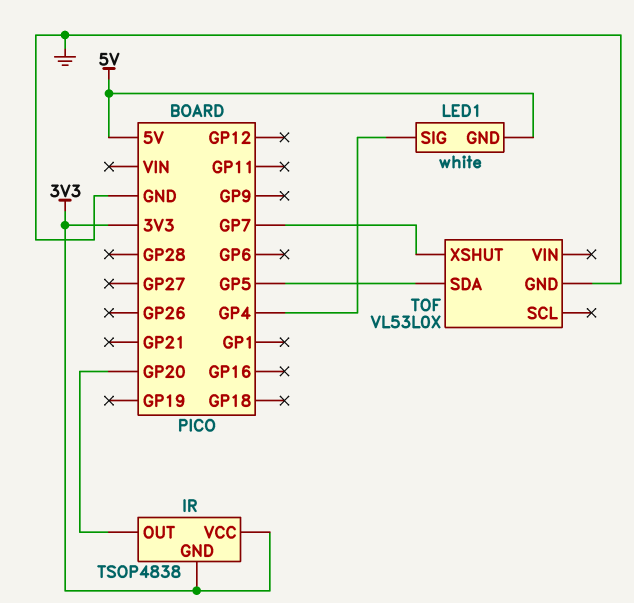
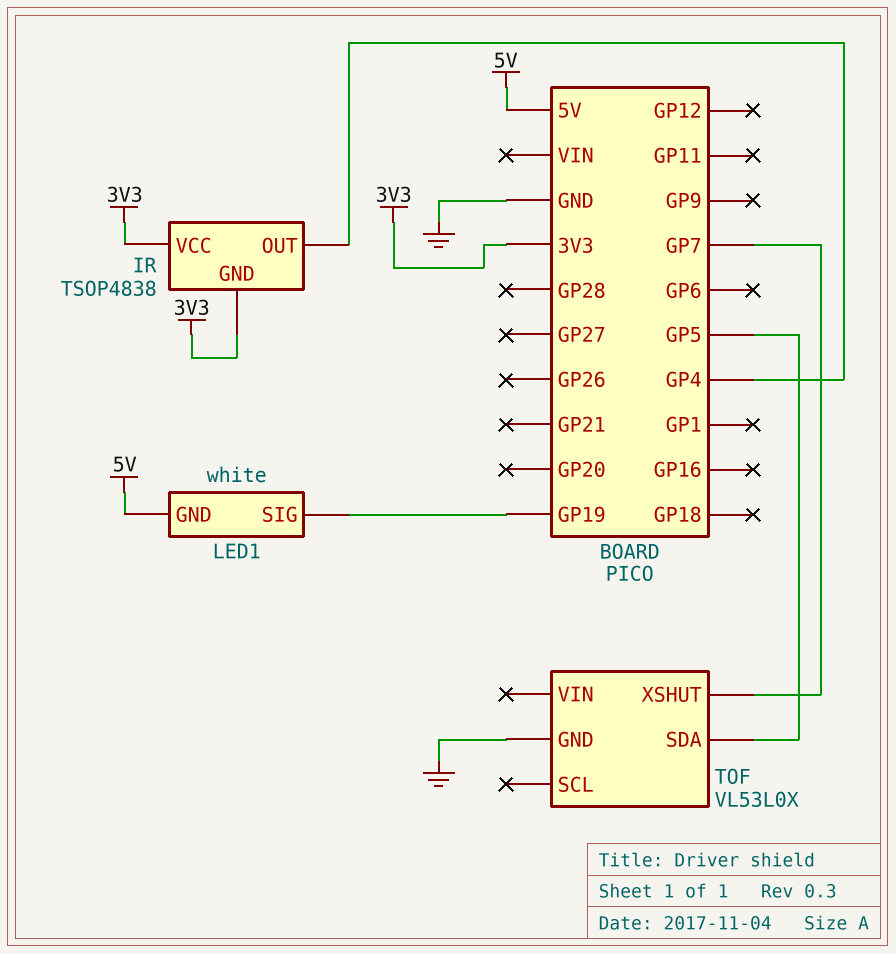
IR pin OUT: GP20 -> GP4
LED1 pin SIG: GP4 -> GP19

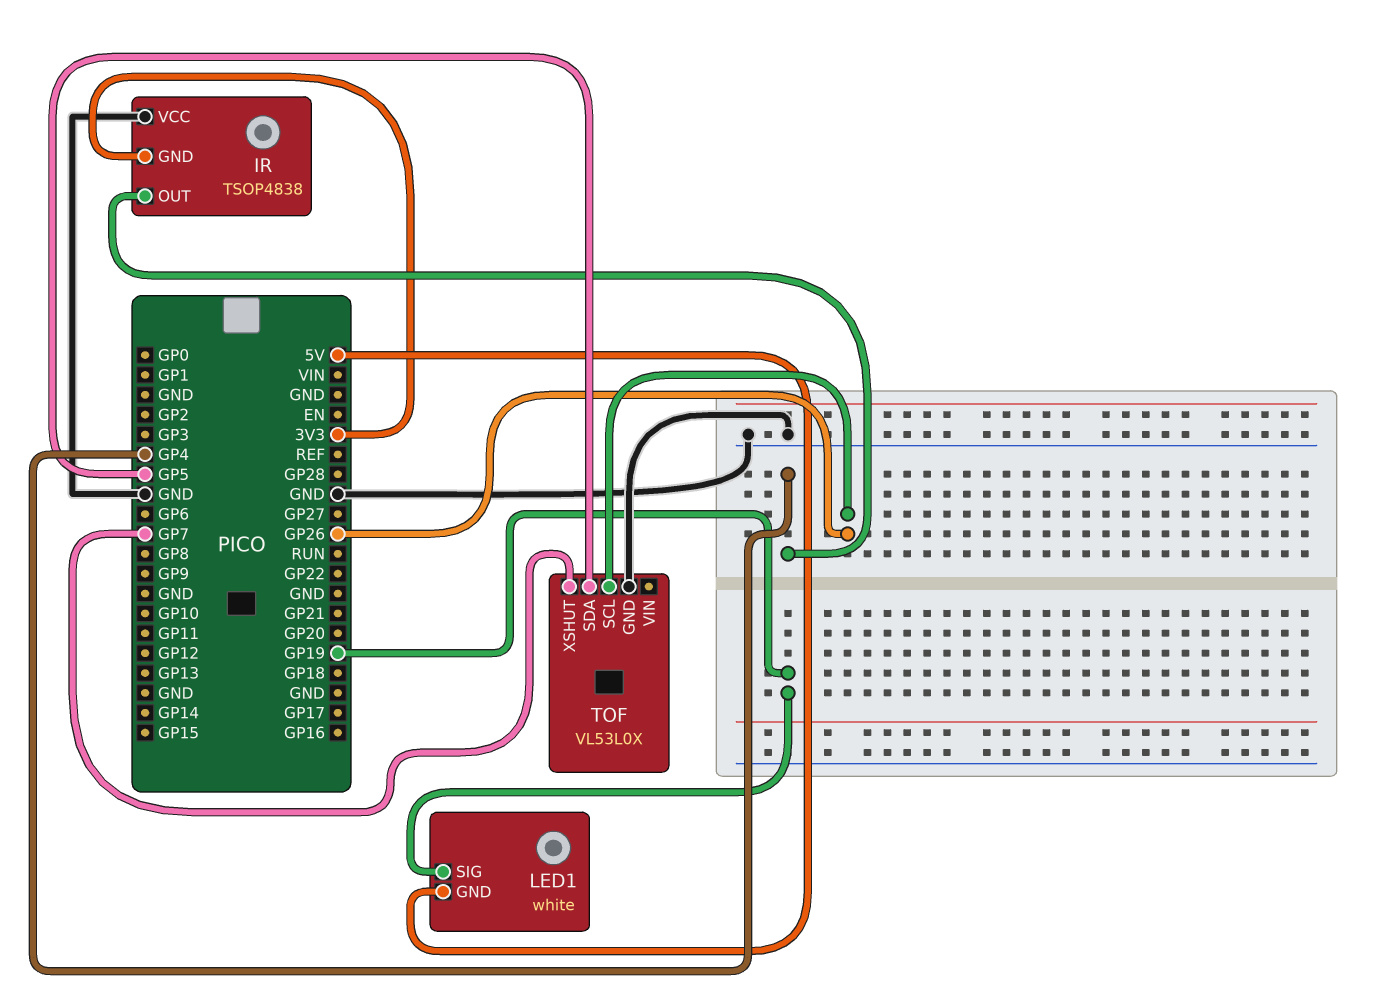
IR pin VCC: 3V3 -> GND
TOF pin SCL: none -> GP26

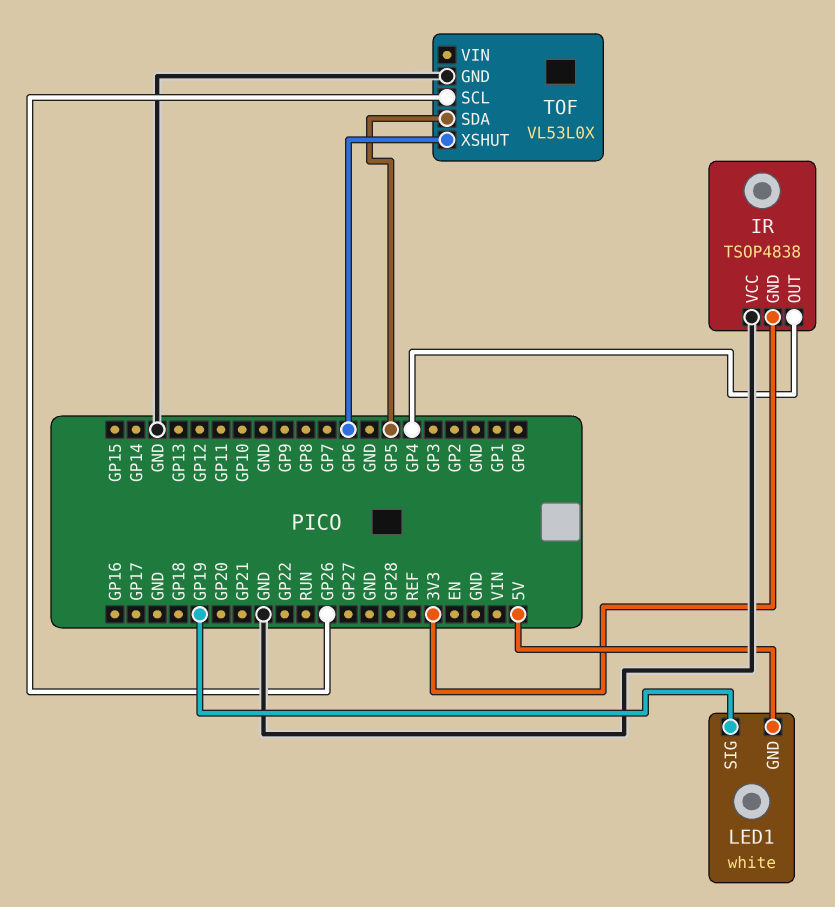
TOF pin XSHUT: GP7 -> GP6

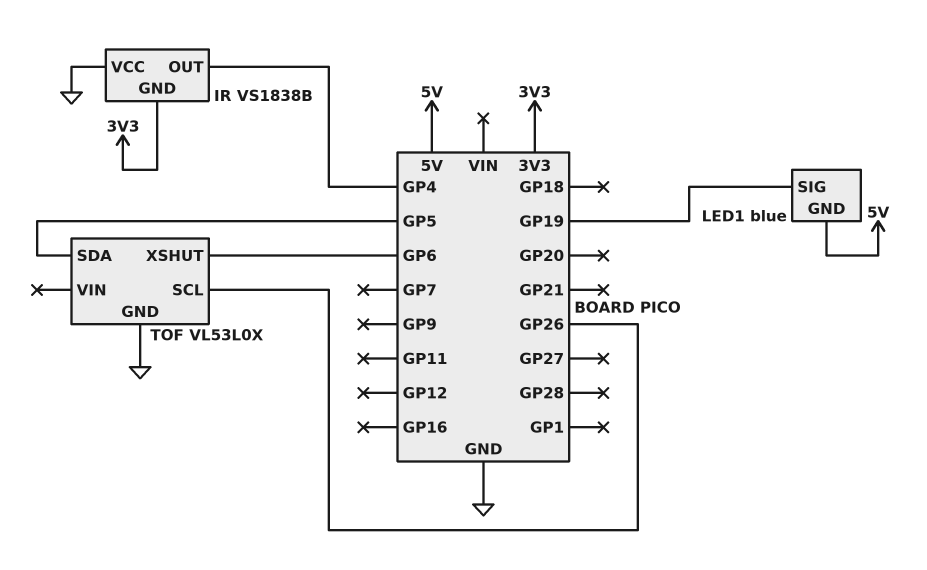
IR: TSOP4838 -> VS1838B
LED1: white -> blue

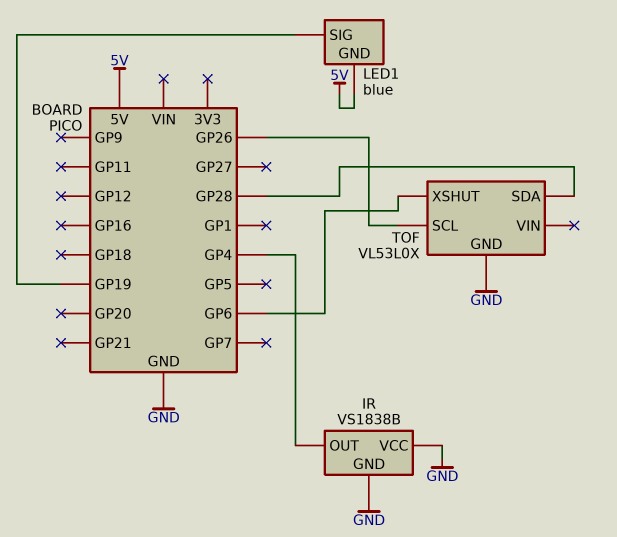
IR pin GND: 3V3 -> GND
TOF pin SDA: GP5 -> GP28

